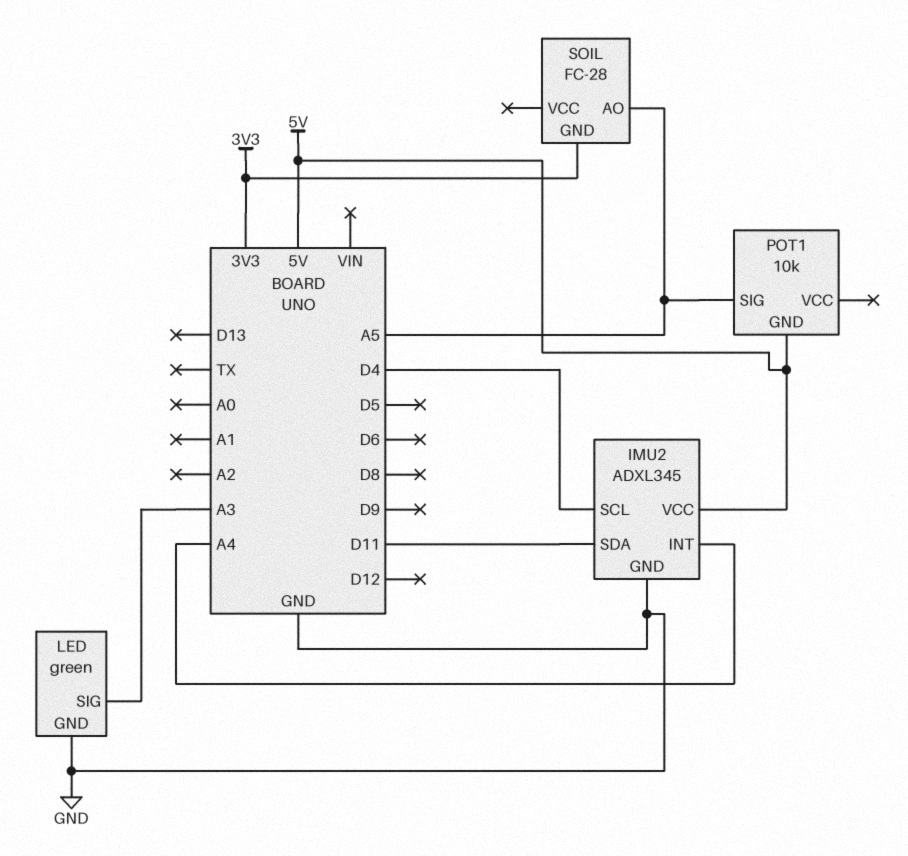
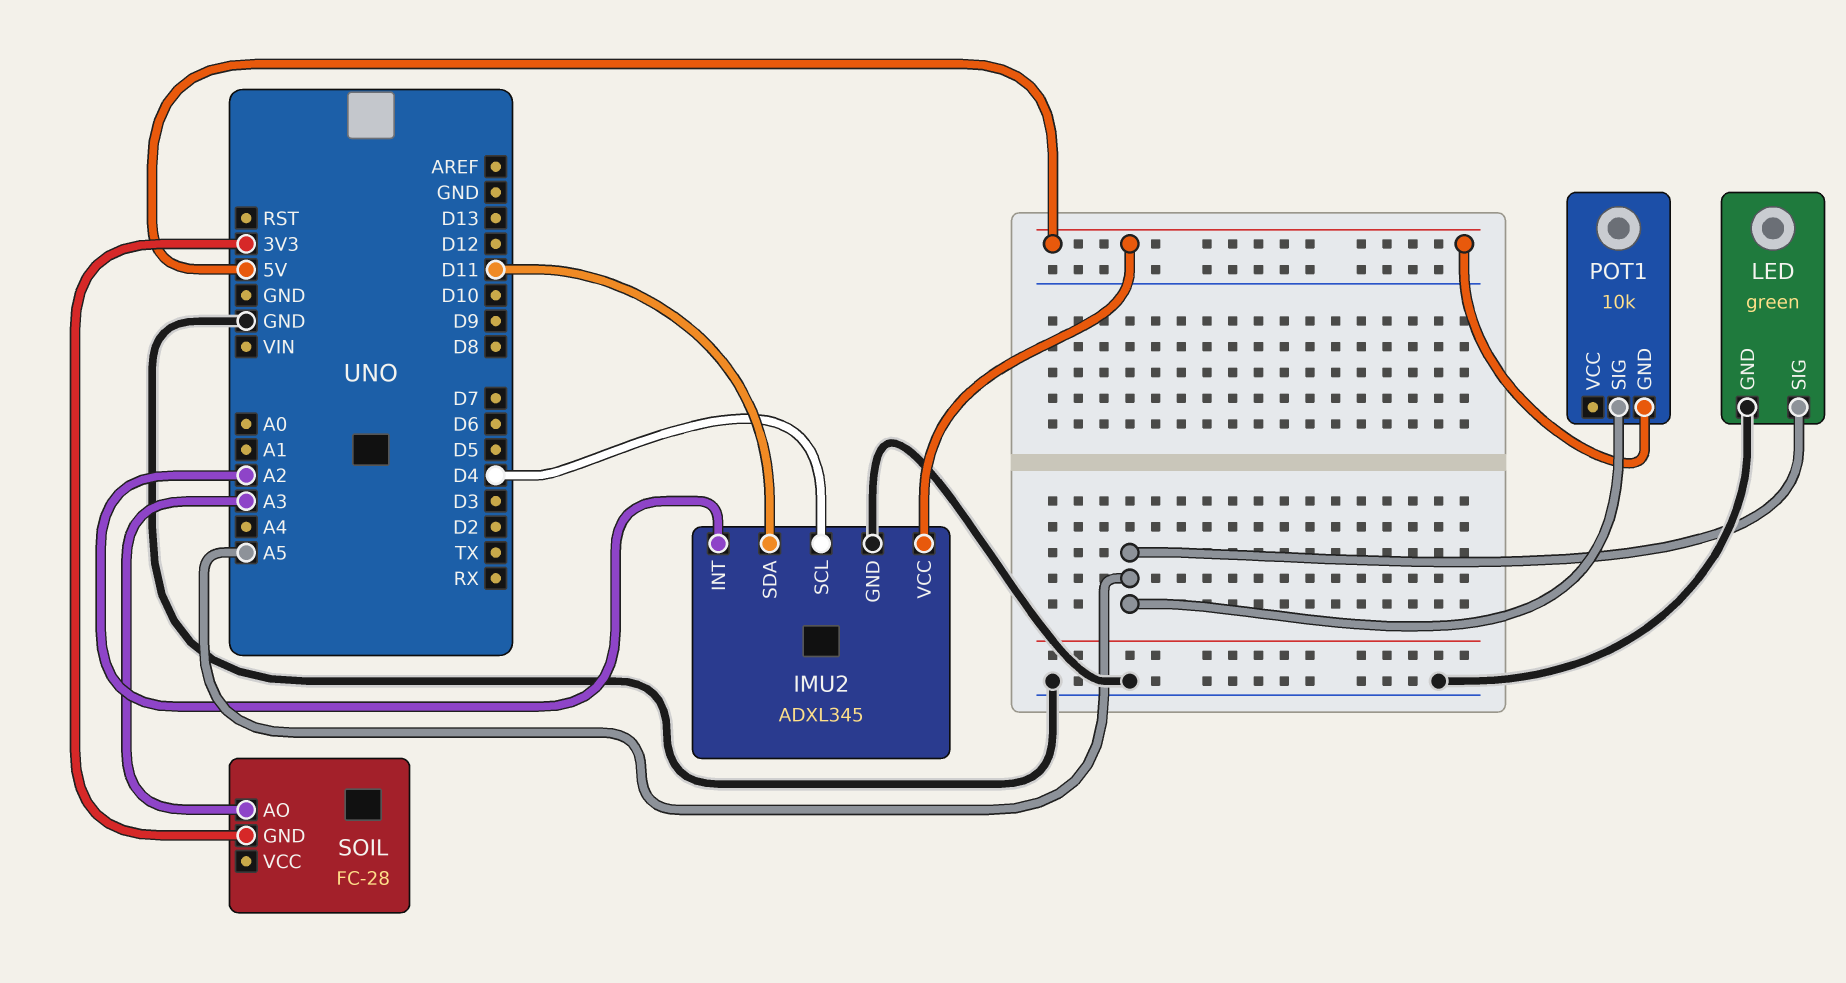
IMU2 pin INT: A4 -> A2
LED pin SIG: A3 -> A5
SOIL pin AO: A5 -> A3

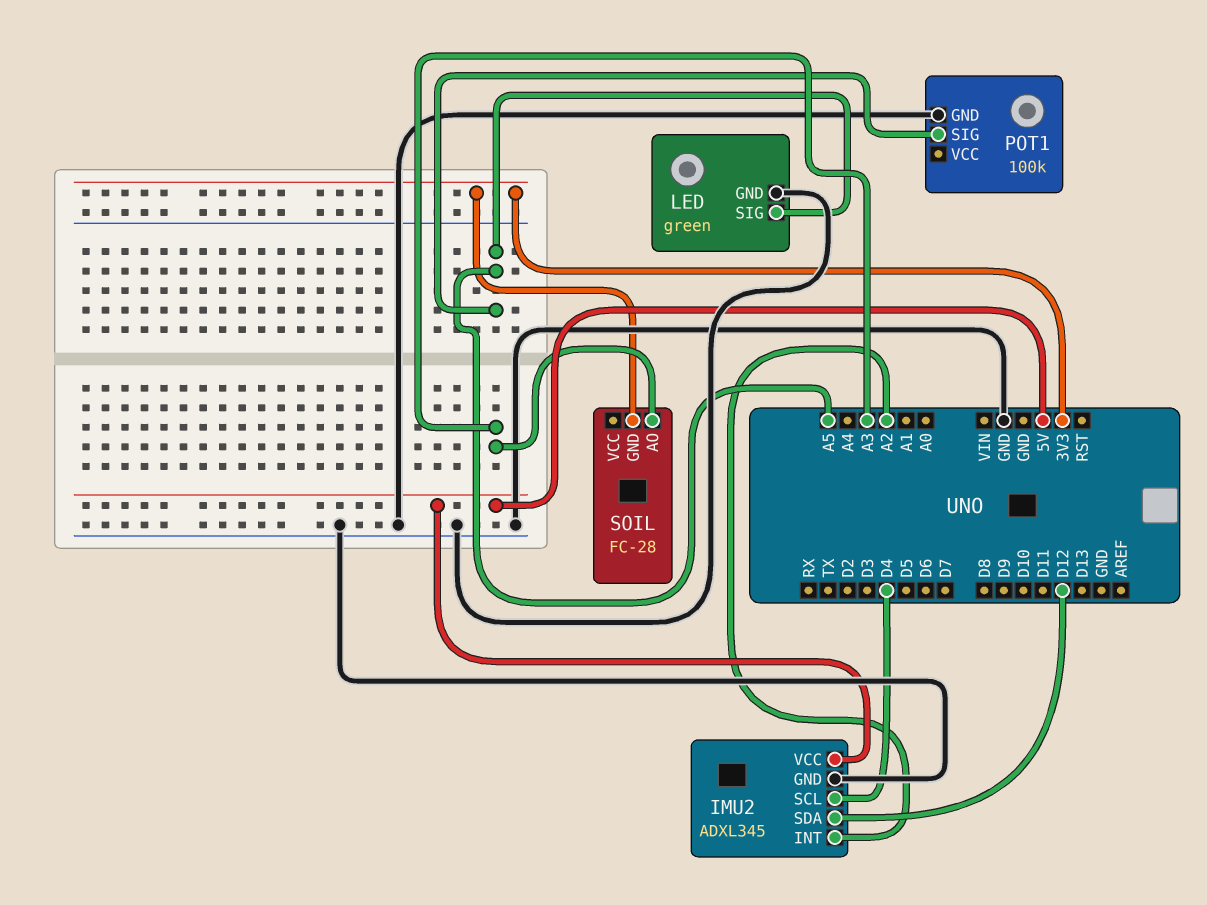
IMU2 pin SDA: D11 -> D12
POT1: 10k -> 100k
POT1 pin GND: 5V -> GND

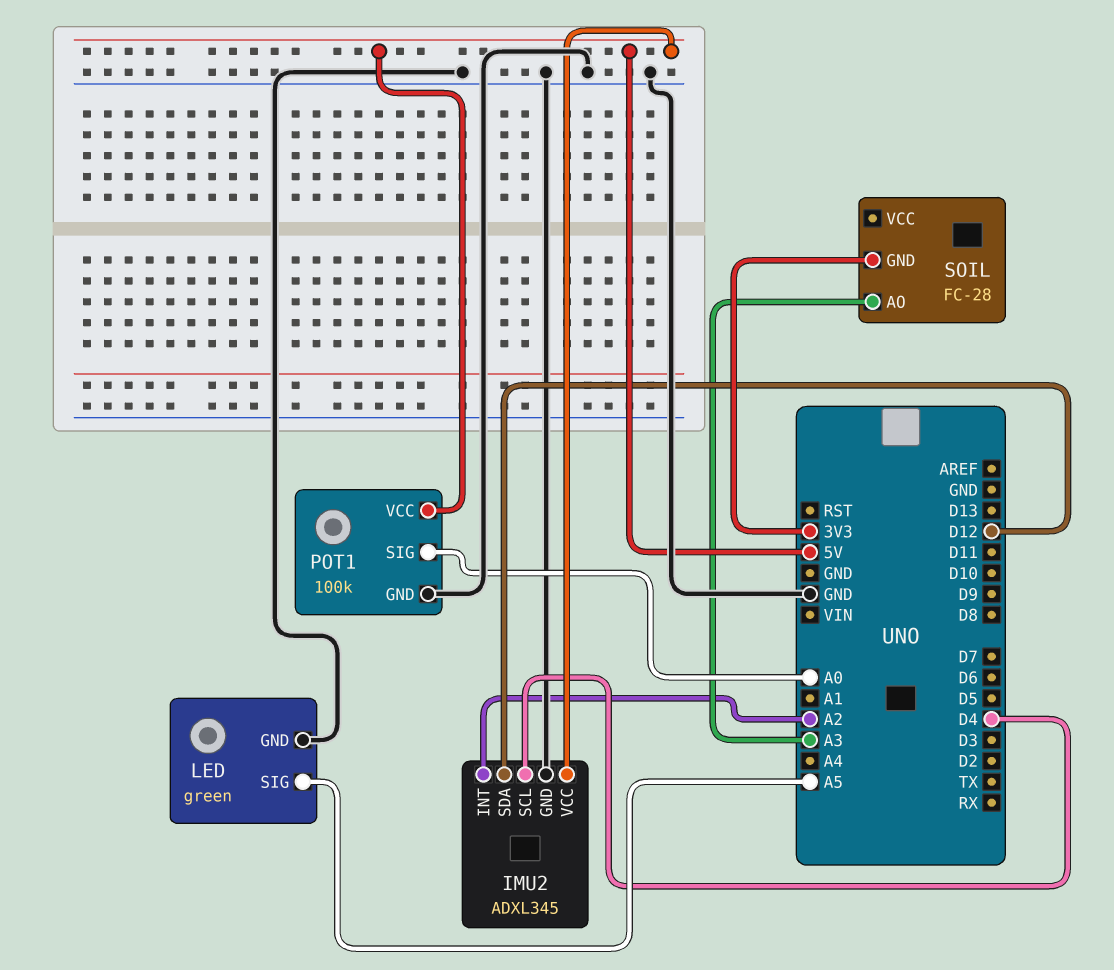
POT1 pin SIG: A5 -> A0
POT1 pin VCC: none -> 5V

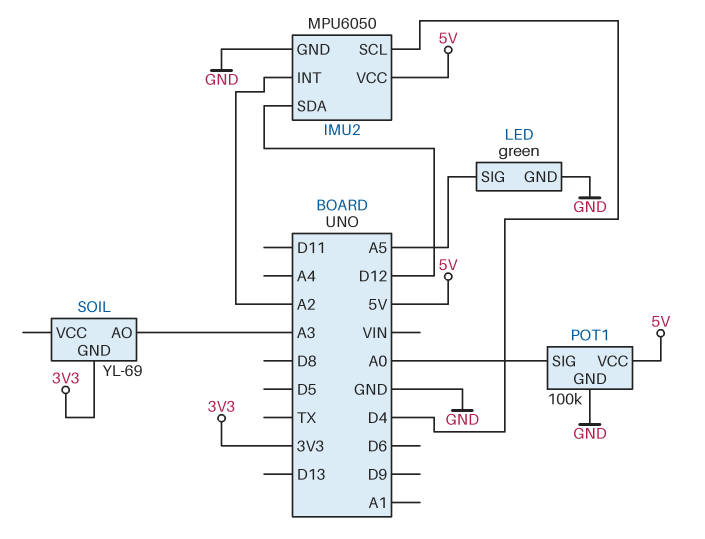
IMU2: ADXL345 -> MPU6050
SOIL: FC-28 -> YL-69

